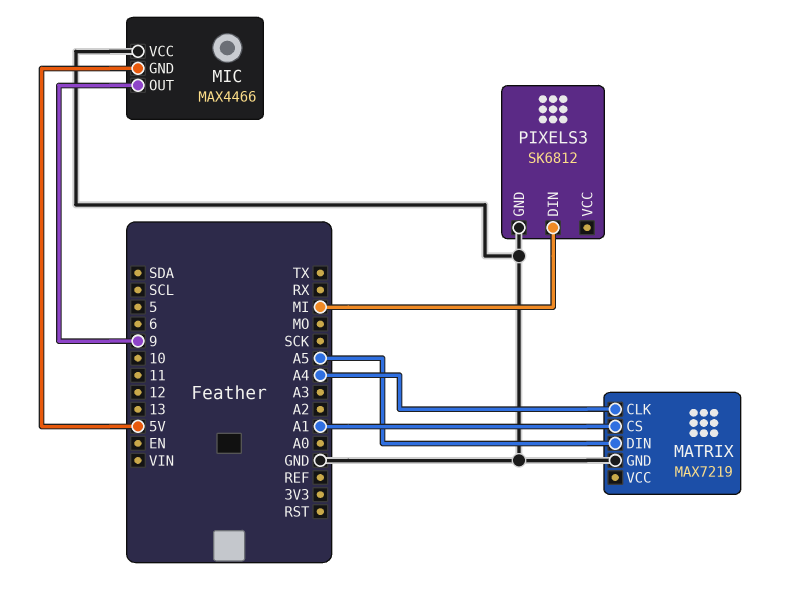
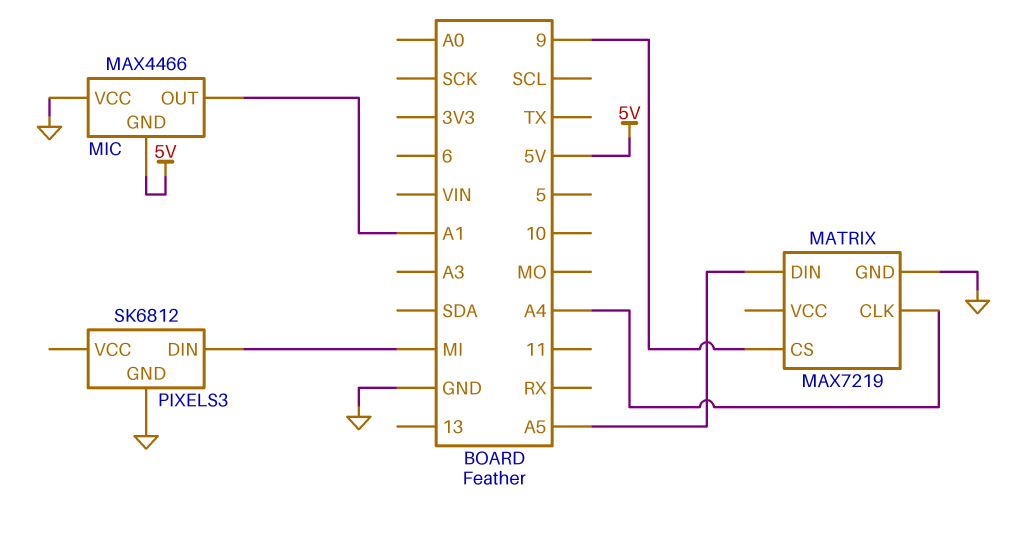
MATRIX pin CS: A1 -> 9
MIC pin OUT: 9 -> A1

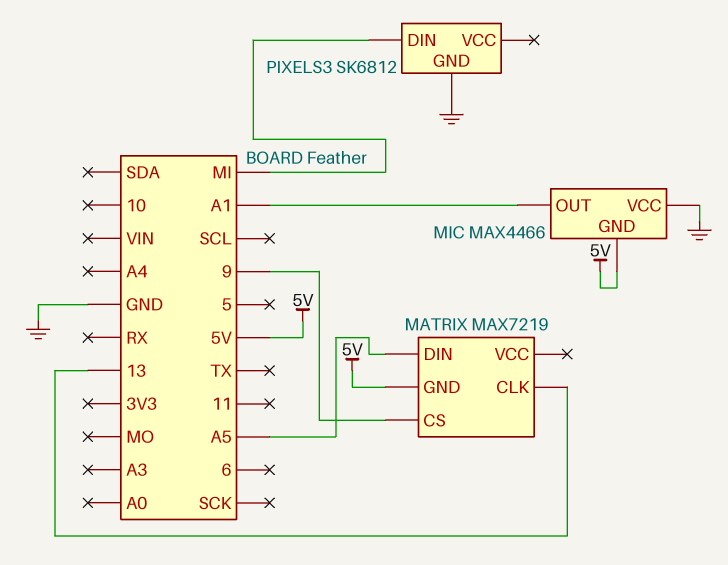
MATRIX pin CLK: A4 -> 13
MATRIX pin GND: GND -> 5V

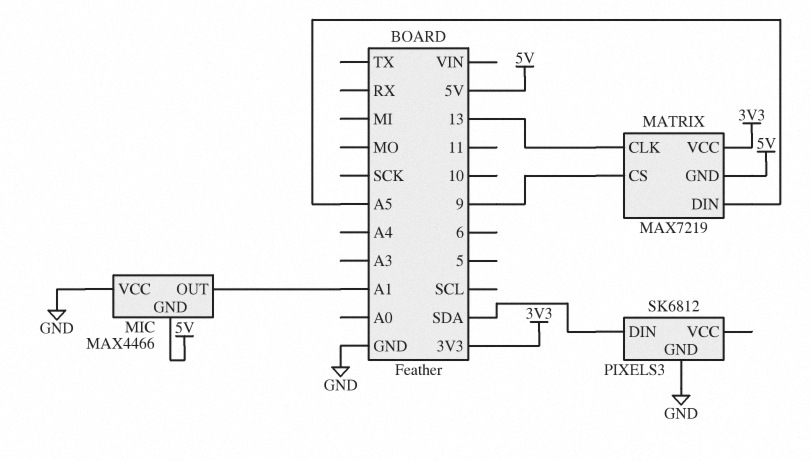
MATRIX pin VCC: none -> 3V3
PIXELS3 pin DIN: MI -> SDA

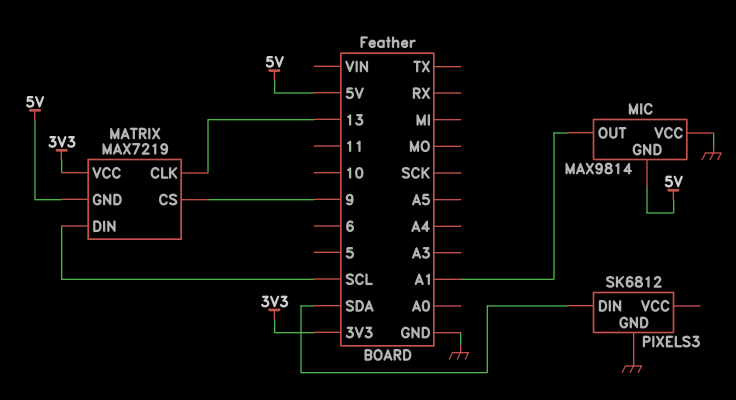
MATRIX pin DIN: A5 -> SCL
MIC: MAX4466 -> MAX9814

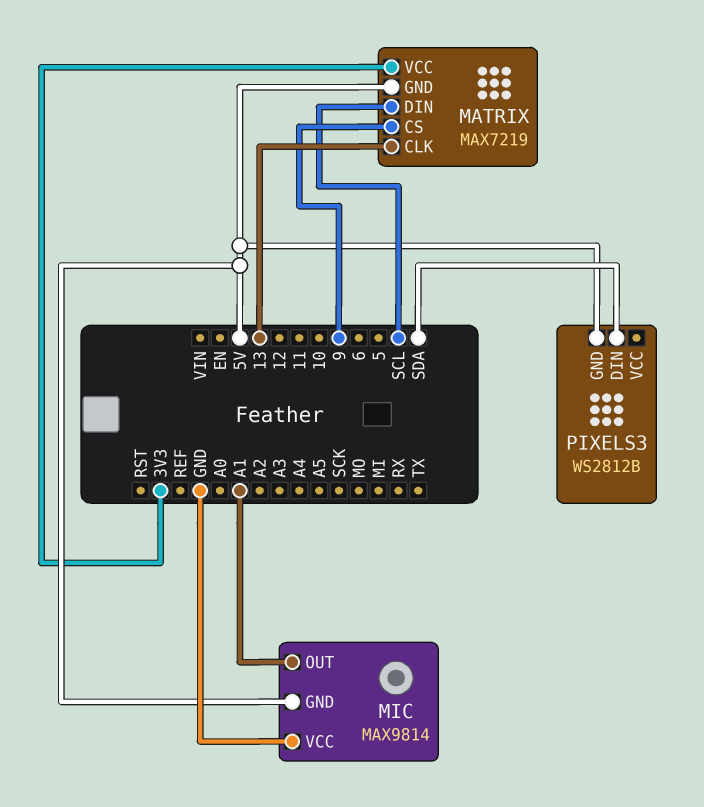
PIXELS3: SK6812 -> WS2812B
PIXELS3 pin GND: GND -> 5V

